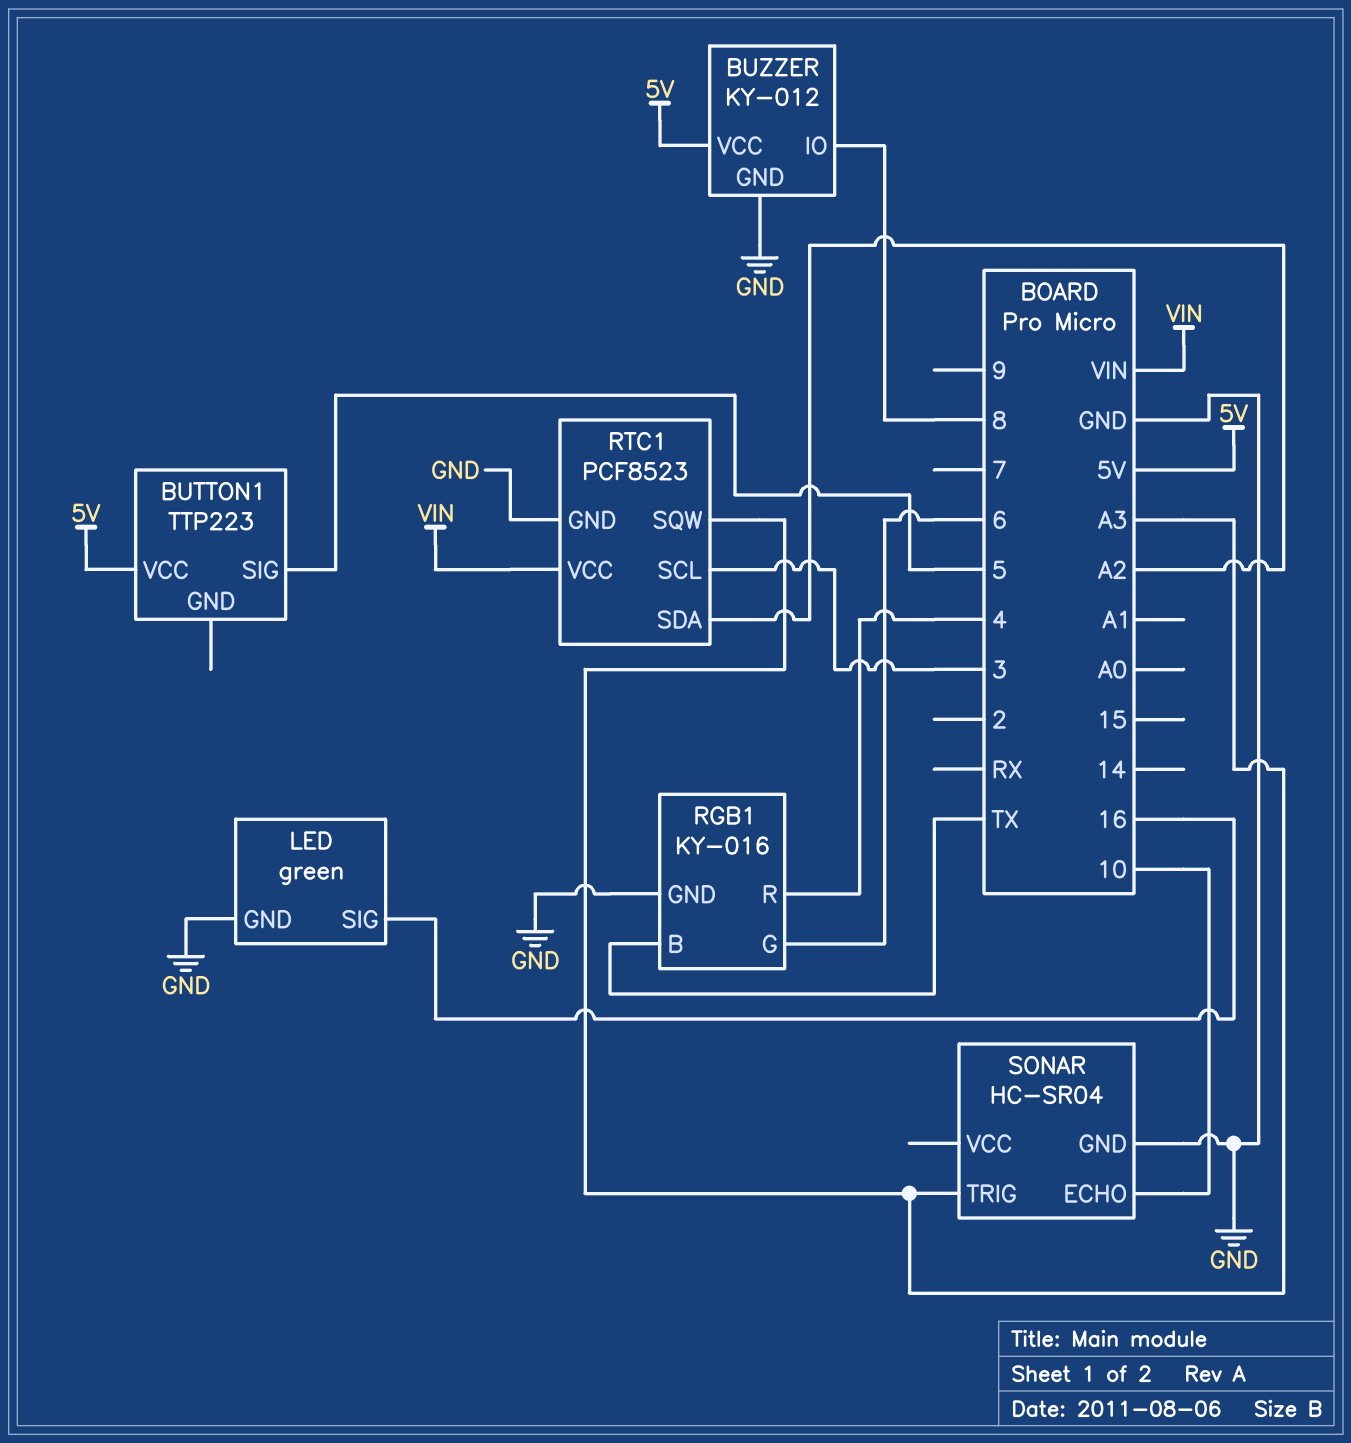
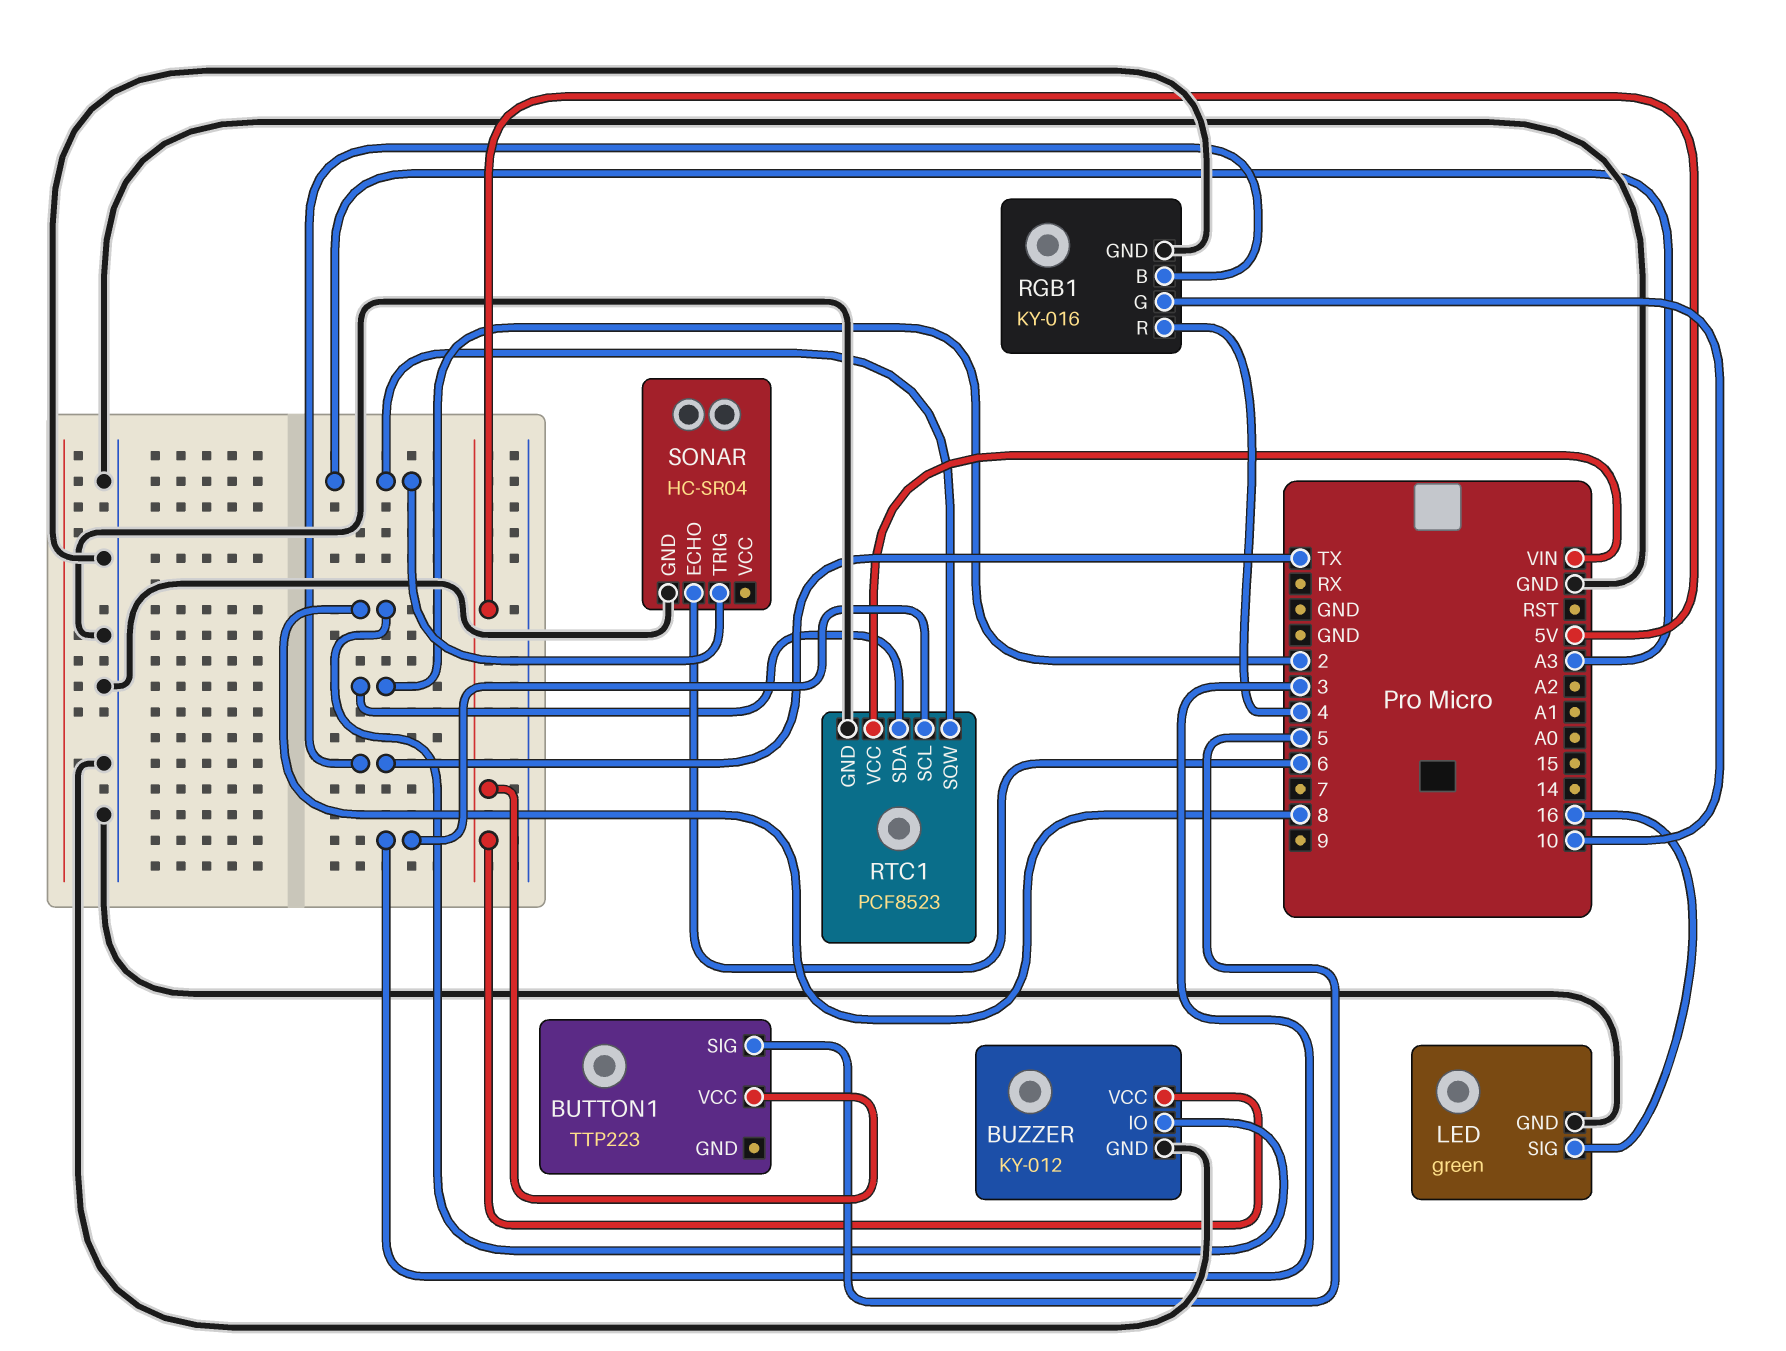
RGB1 pin G: 6 -> 10
RTC1 pin SDA: A2 -> 2
SONAR pin ECHO: 10 -> 6

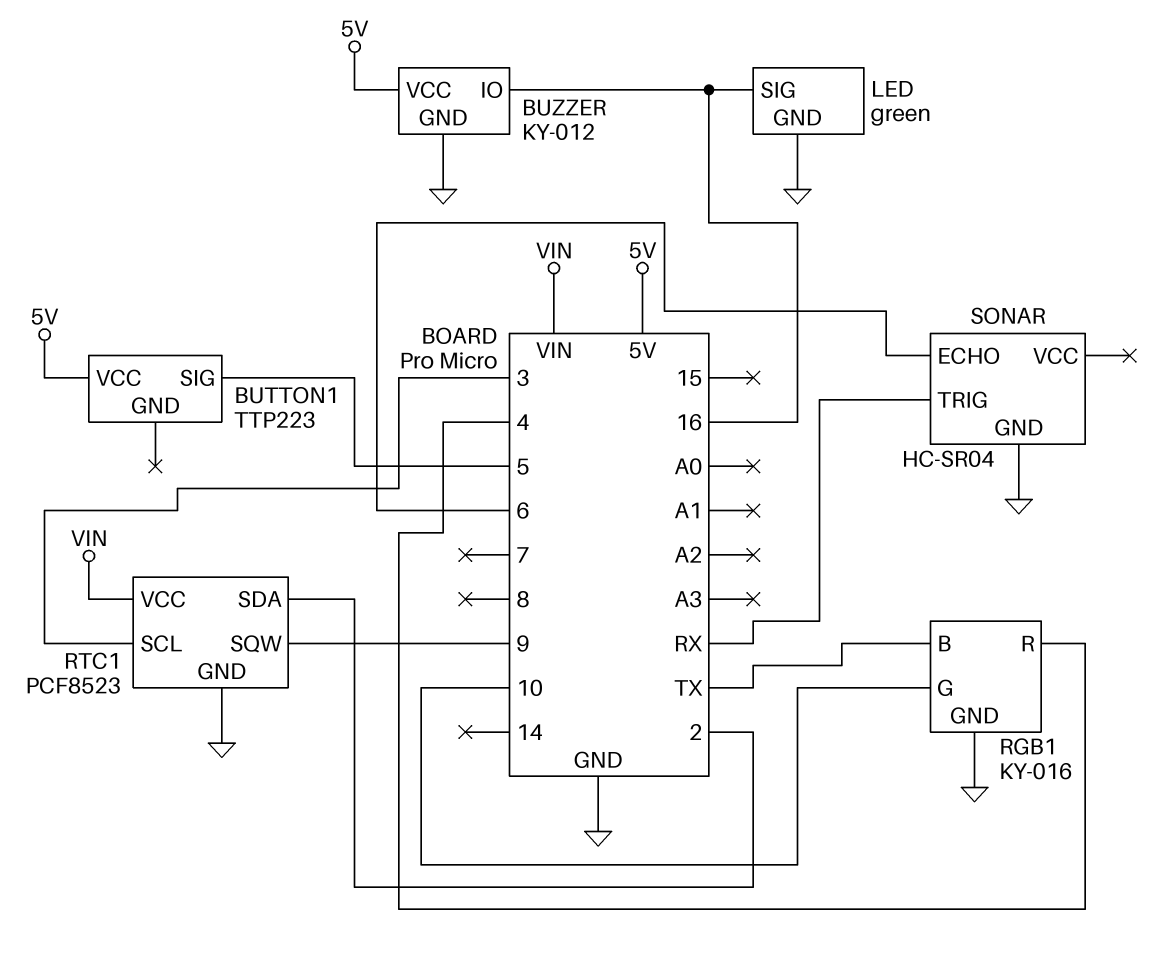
BUZZER pin IO: 8 -> 16
RTC1 pin SQW: A3 -> 9
SONAR pin TRIG: A3 -> RX

